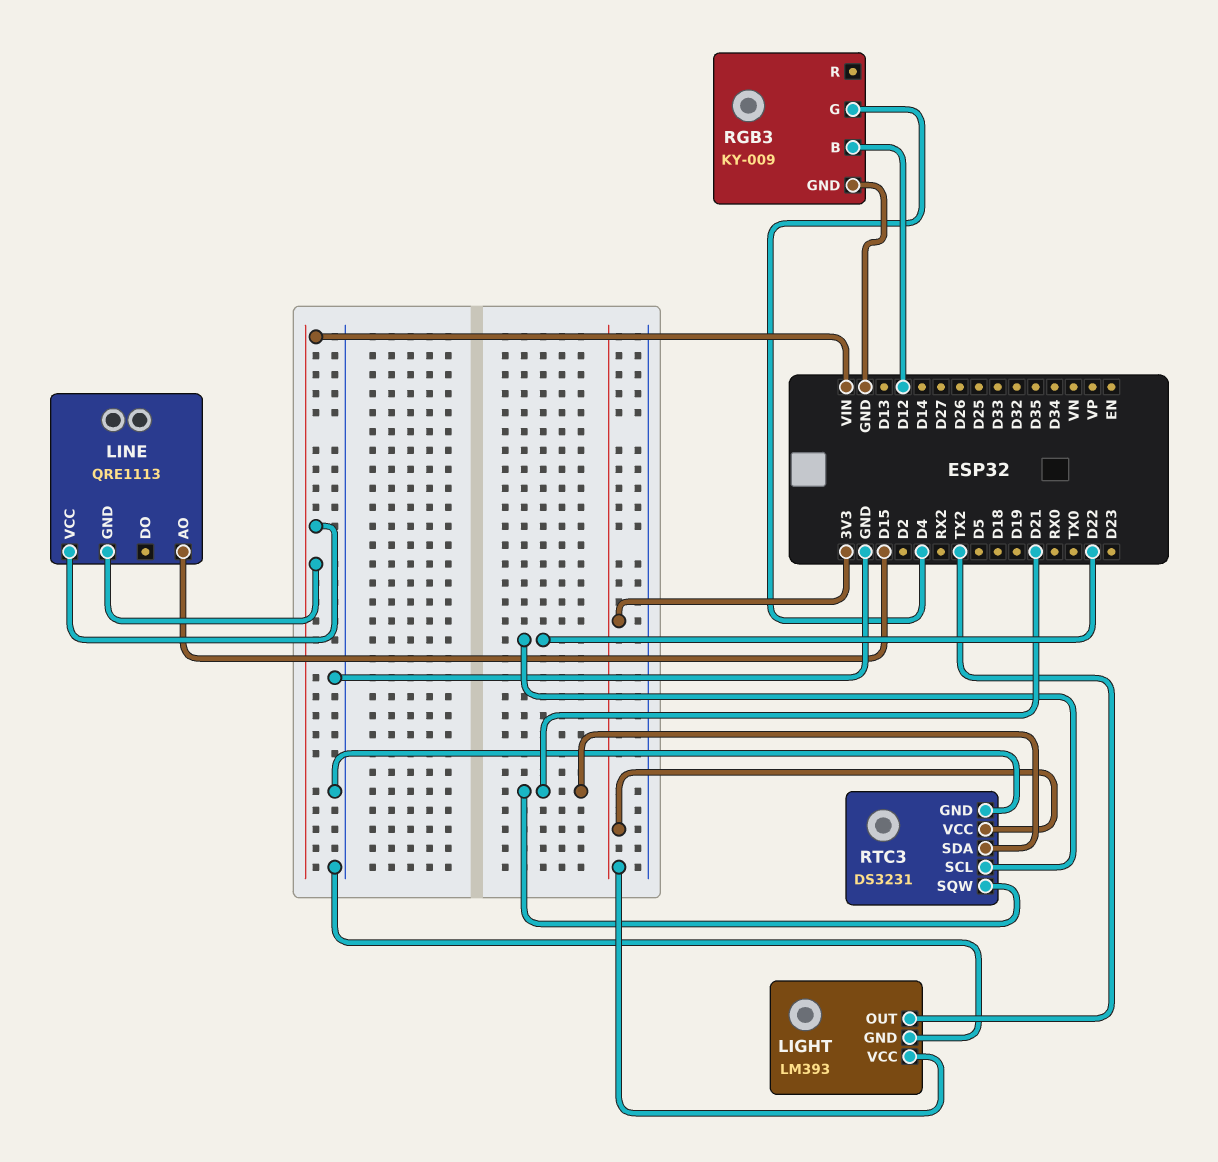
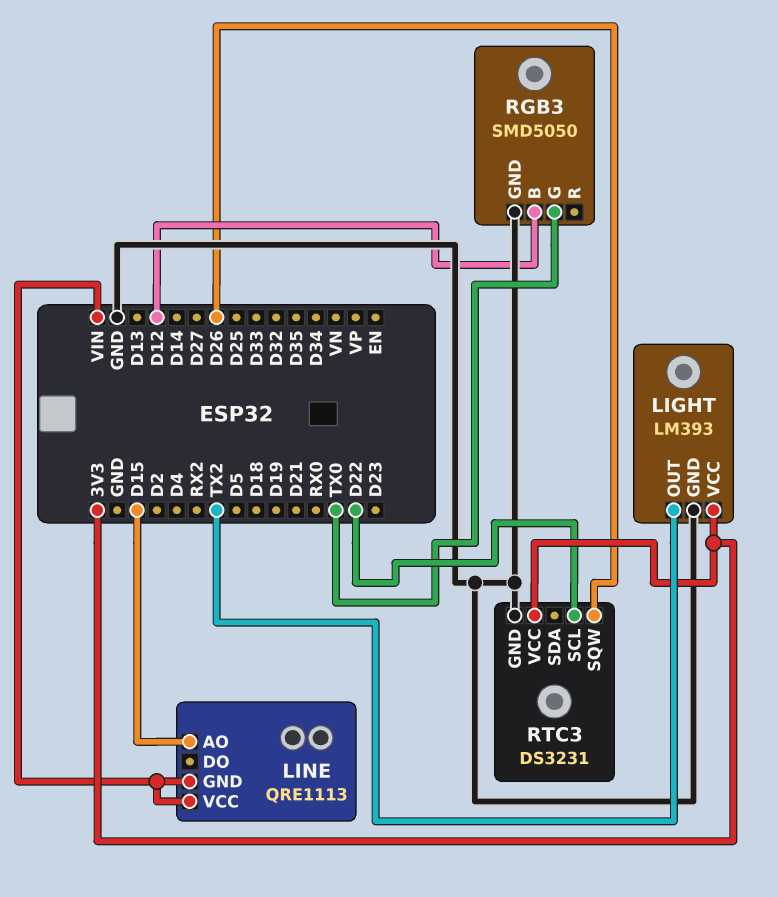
RGB3: KY-009 -> SMD5050
RGB3 pin G: D4 -> TX0
RTC3 pin SDA: D21 -> none
RTC3 pin SQW: D21 -> D26

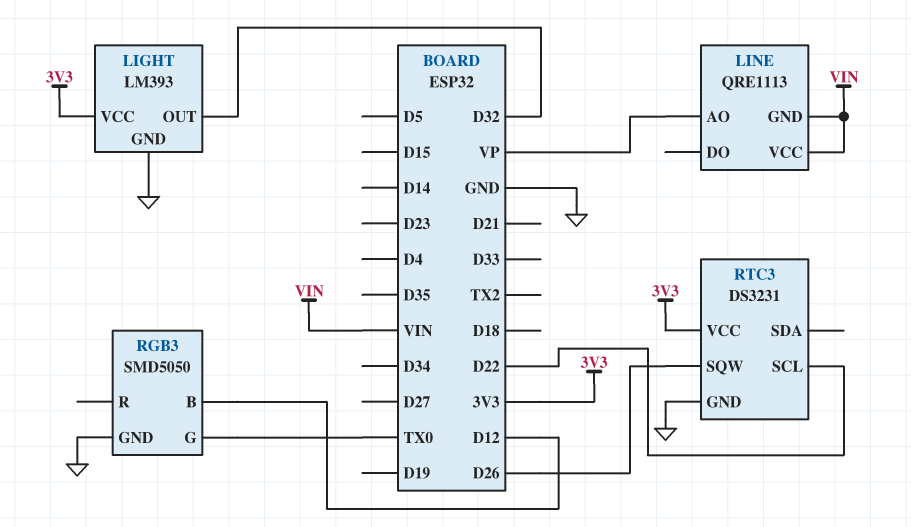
LIGHT pin OUT: TX2 -> D32
LINE pin AO: D15 -> VP

